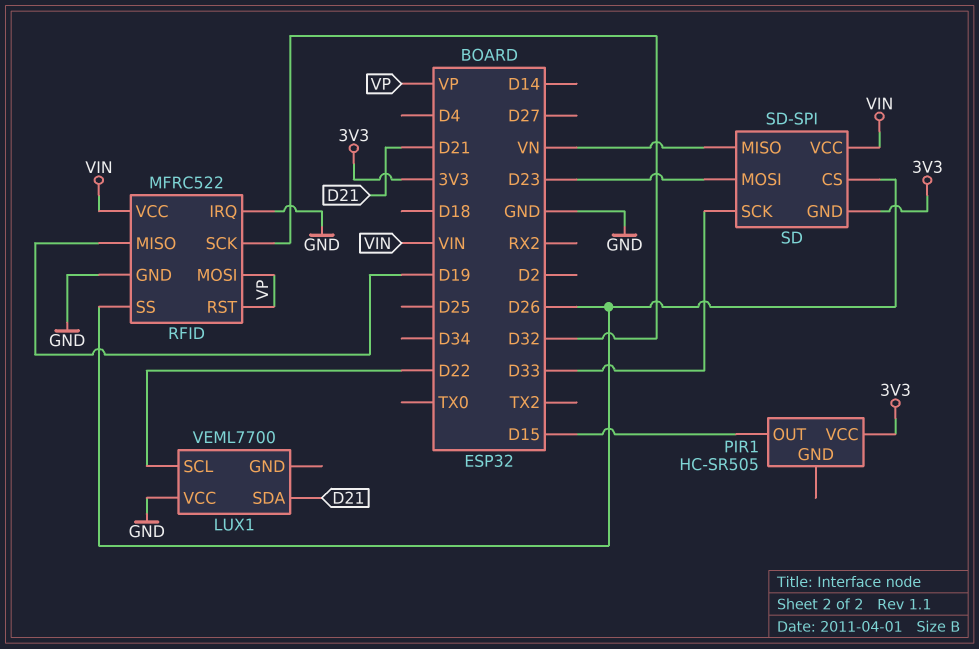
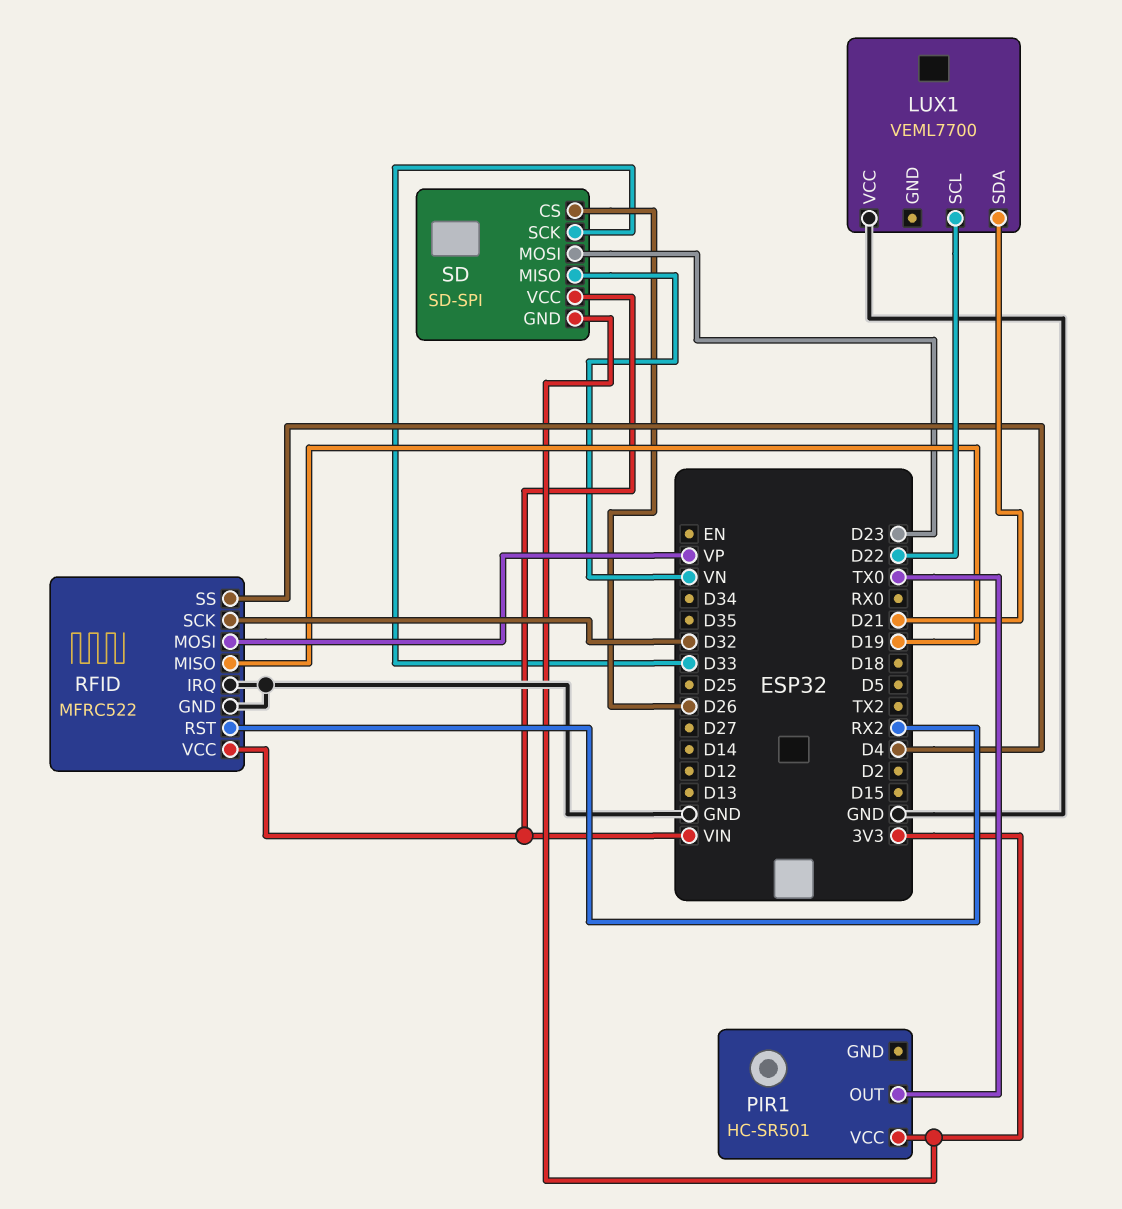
PIR1: HC-SR505 -> HC-SR501
PIR1 pin OUT: D15 -> TX0
RFID pin RST: VP -> RX2
RFID pin SS: D26 -> D4

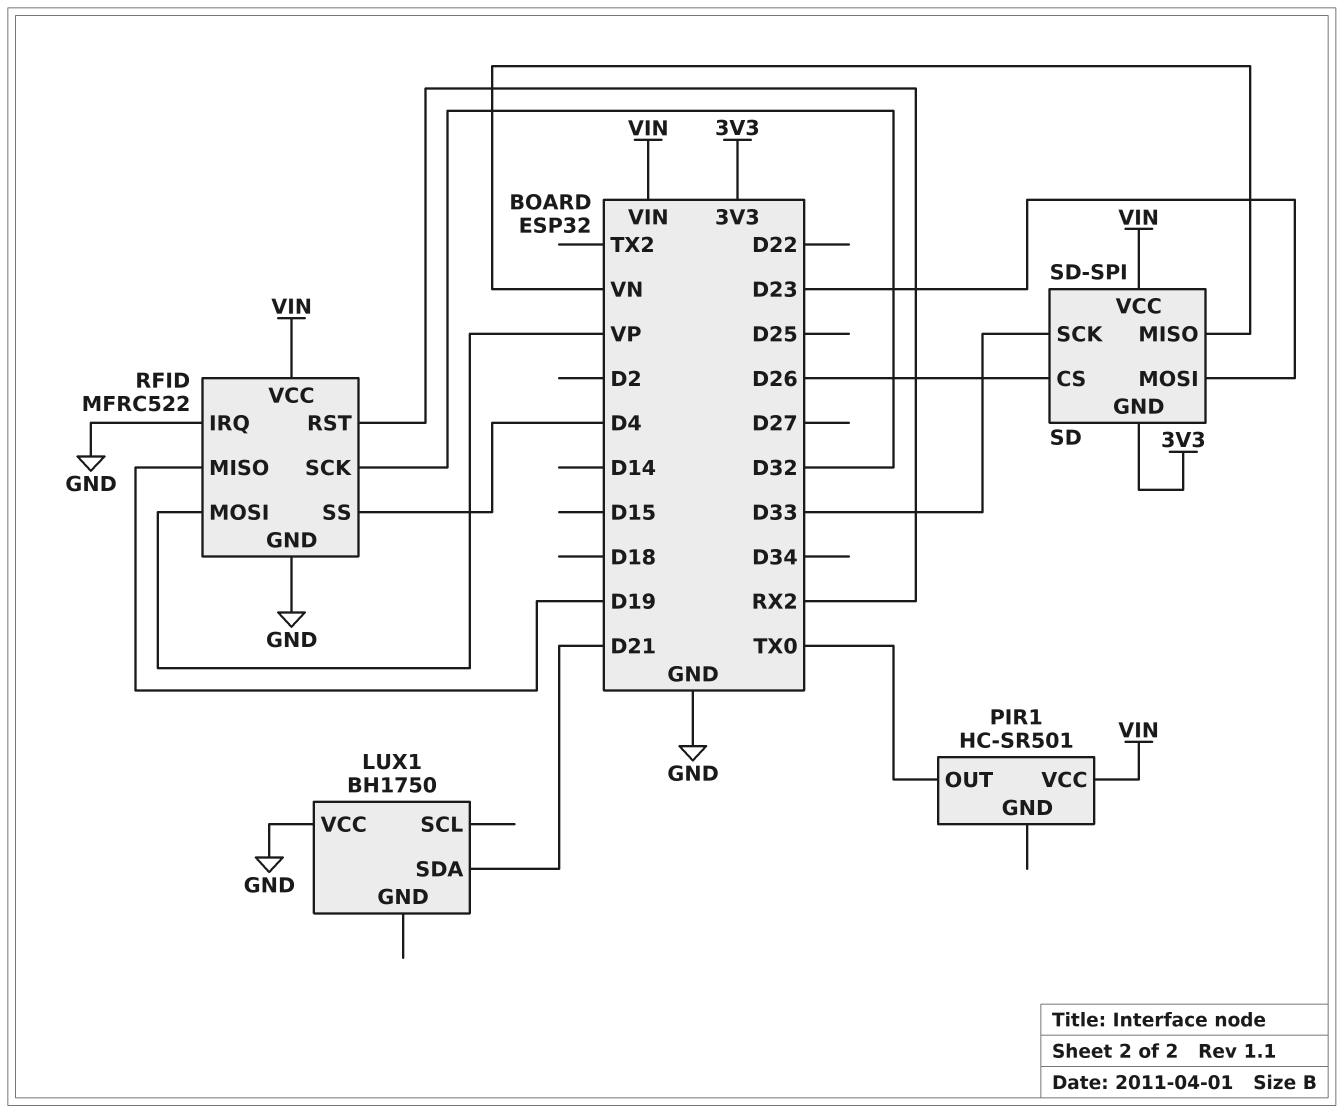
LUX1: VEML7700 -> BH1750
LUX1 pin SCL: D22 -> none
PIR1 pin VCC: 3V3 -> VIN

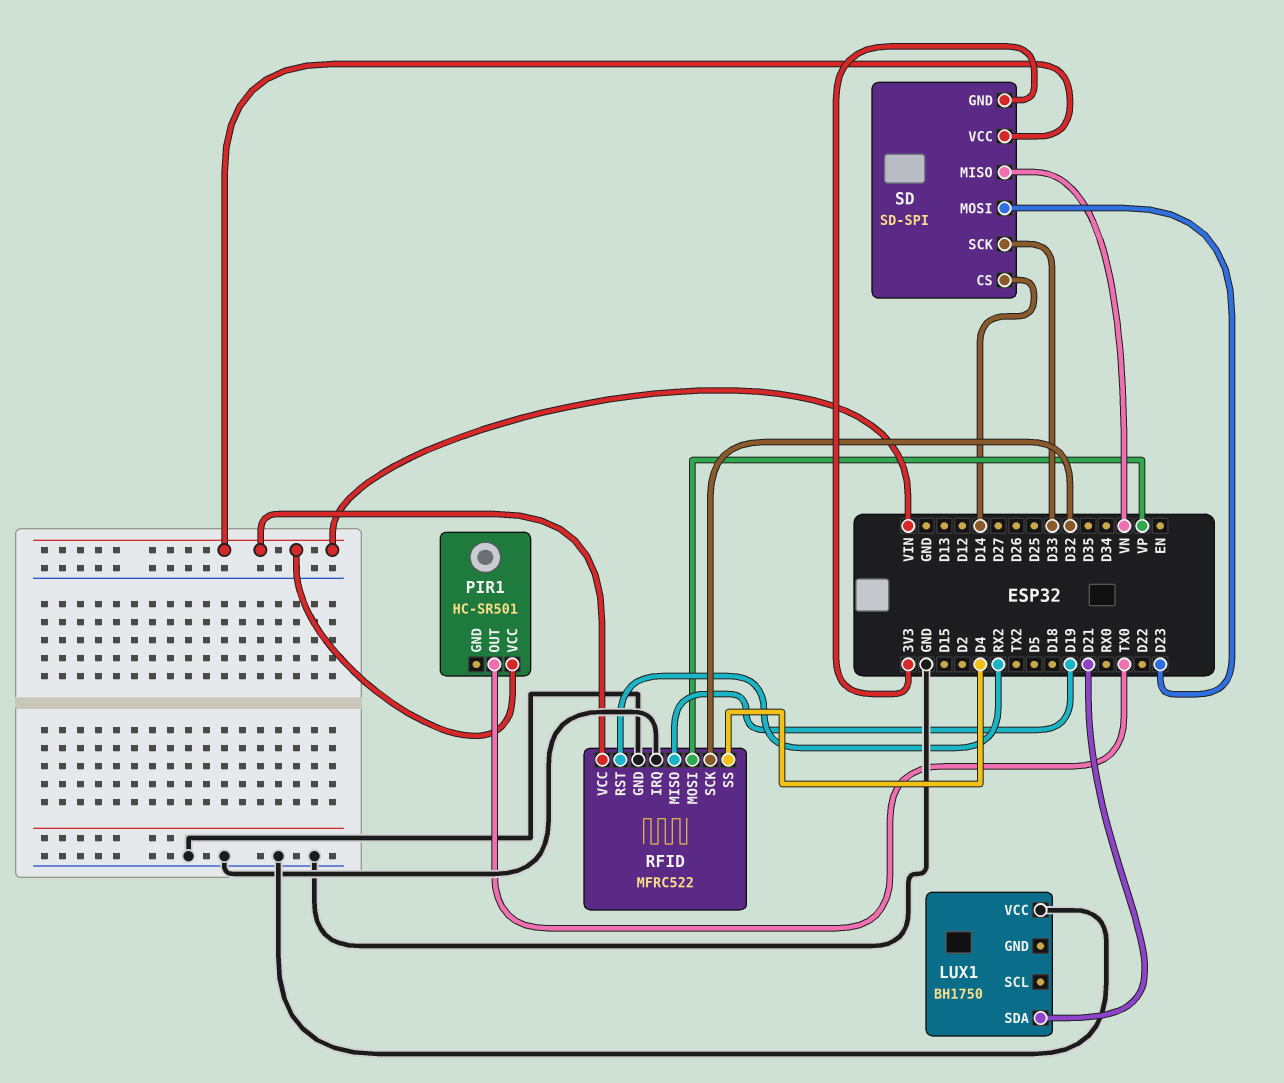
SD pin CS: D26 -> D14

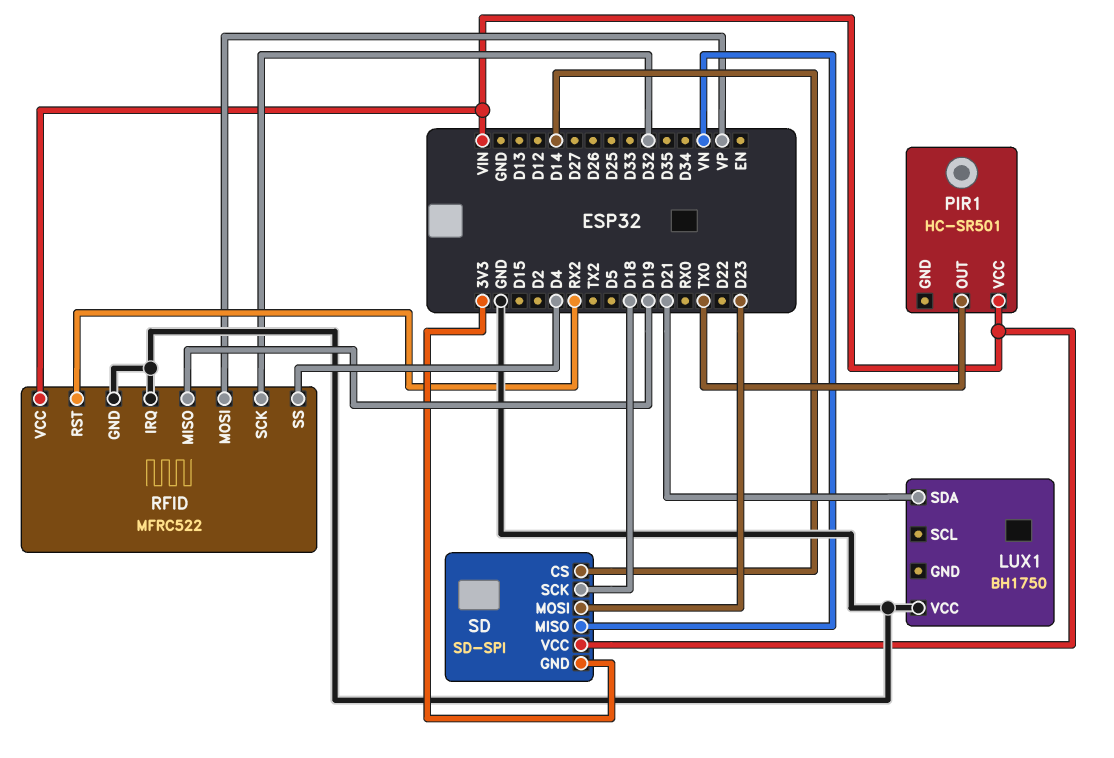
SD pin SCK: D33 -> D18

